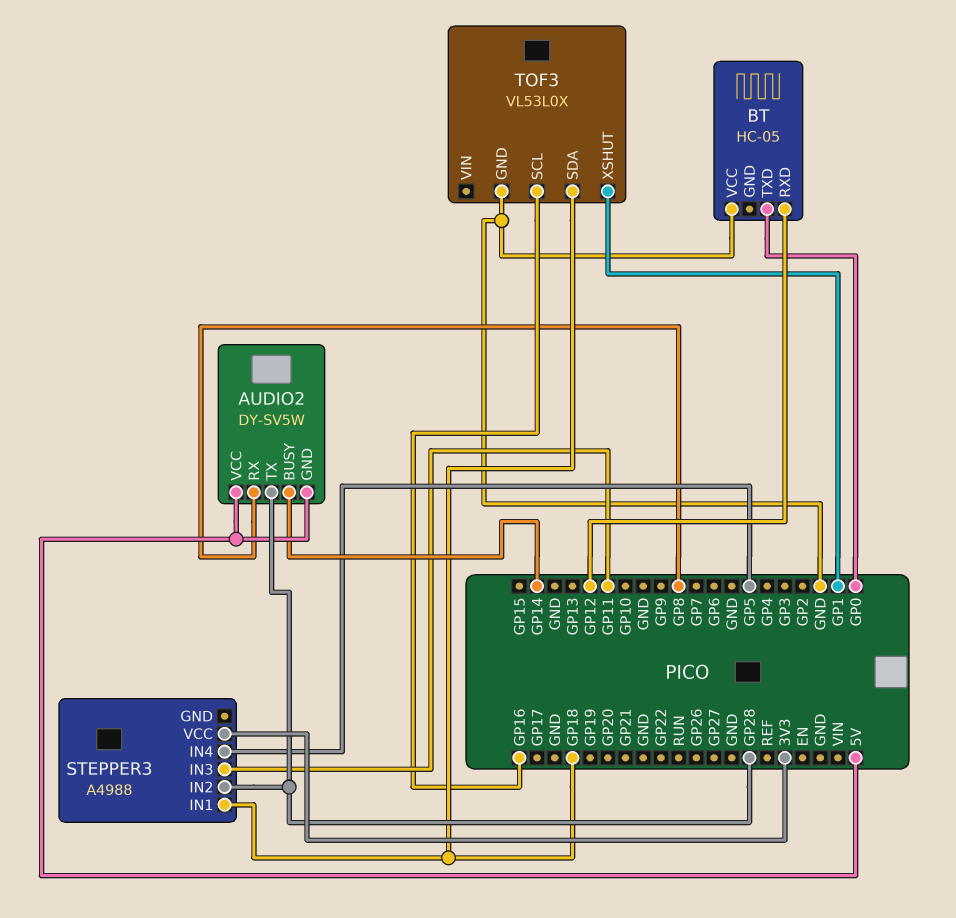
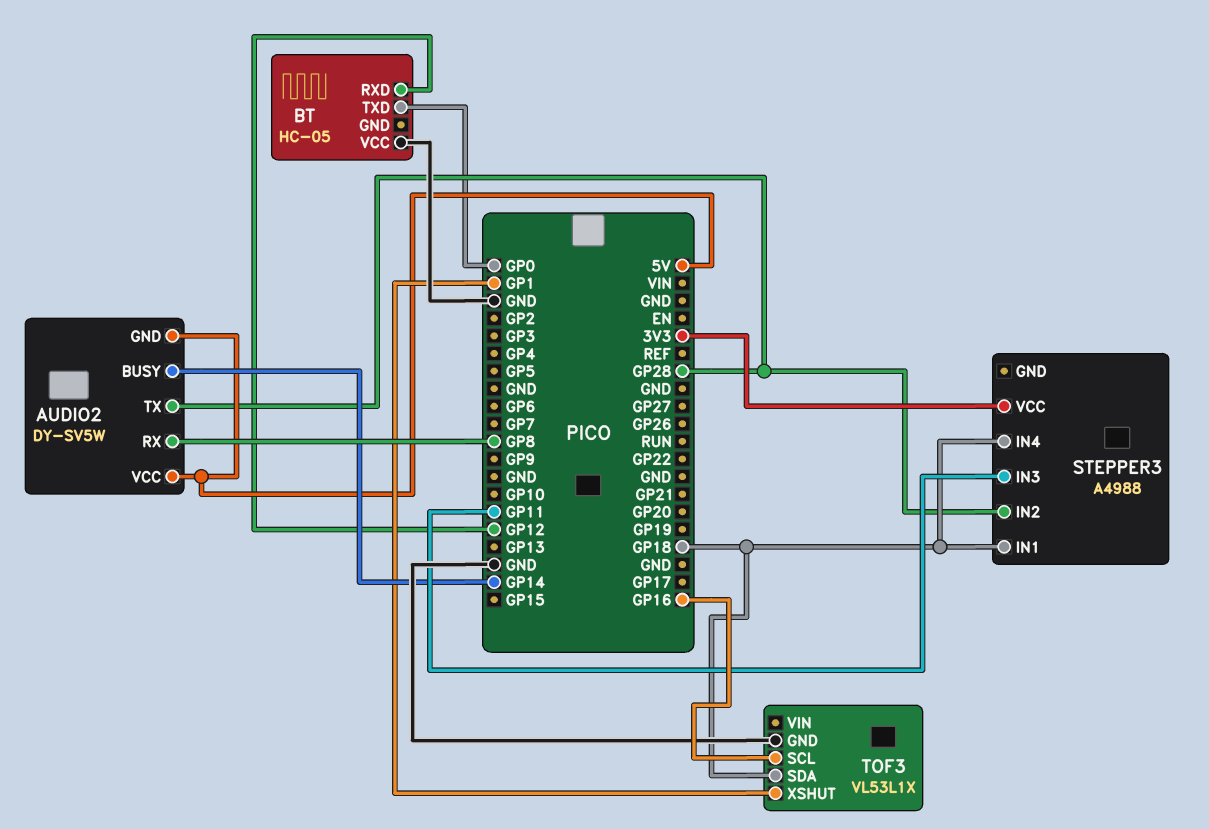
STEPPER3 pin IN4: GP5 -> GP18
TOF3: VL53L0X -> VL53L1X

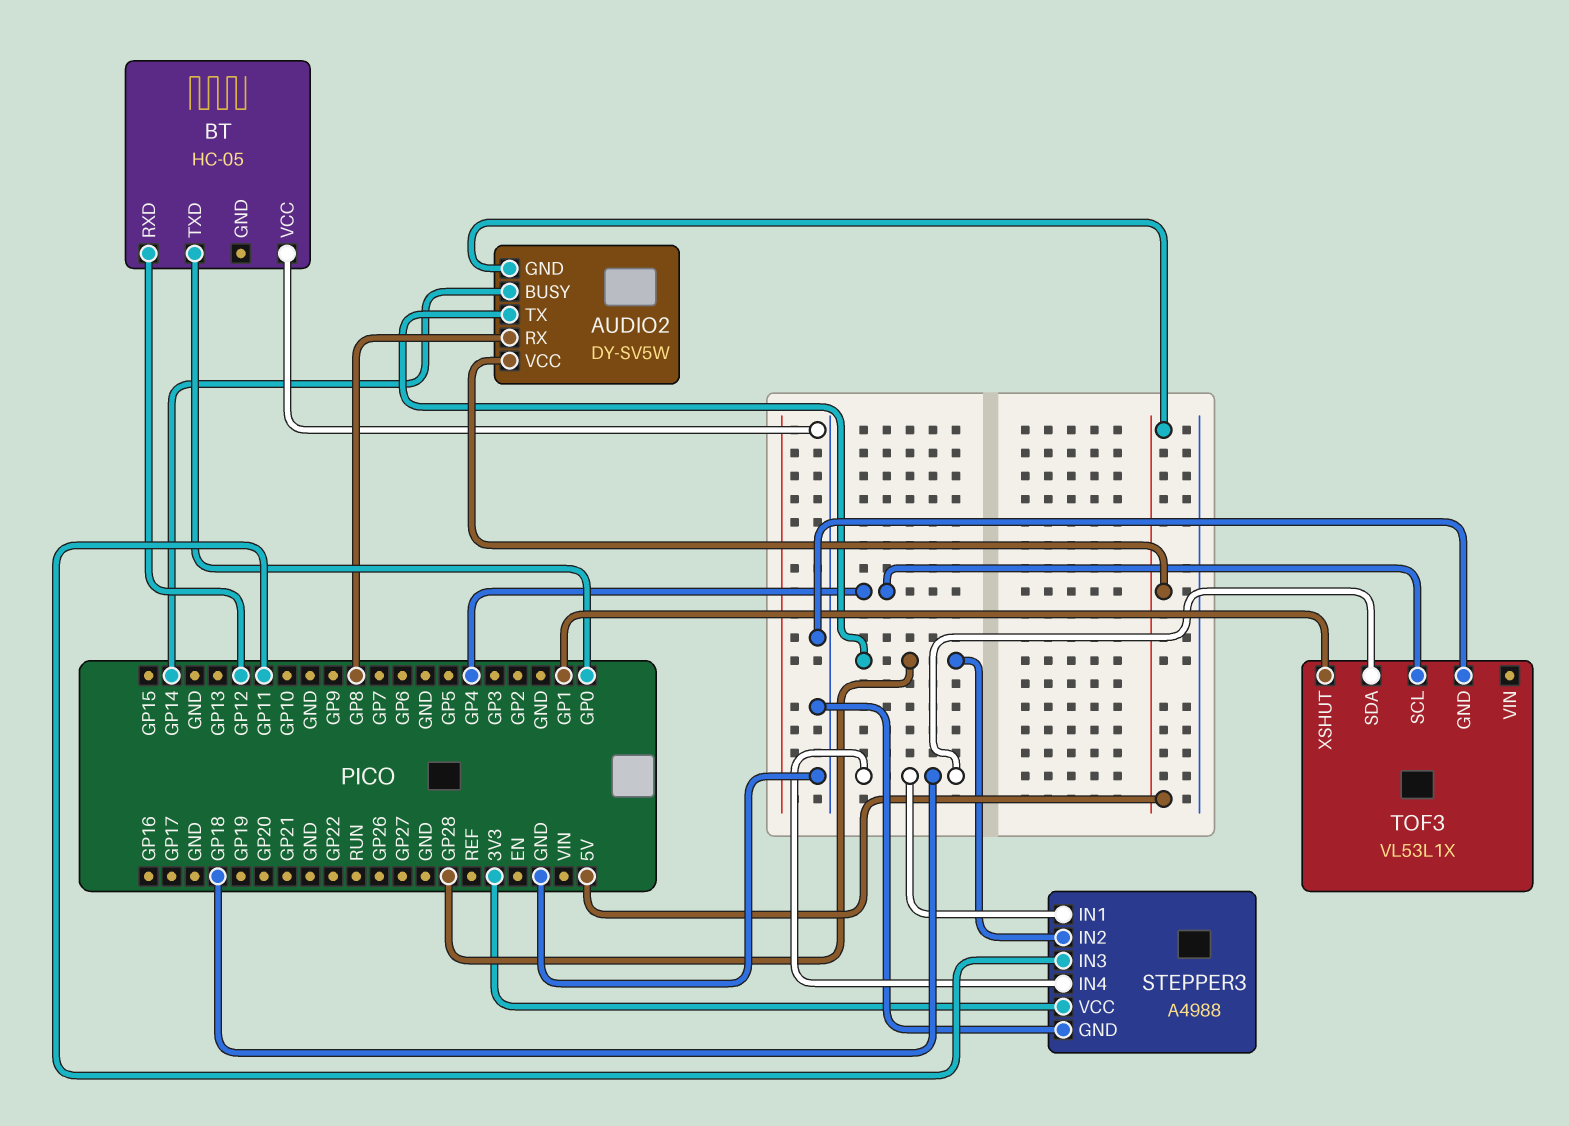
STEPPER3 pin GND: none -> GND
TOF3 pin SCL: GP16 -> GP4

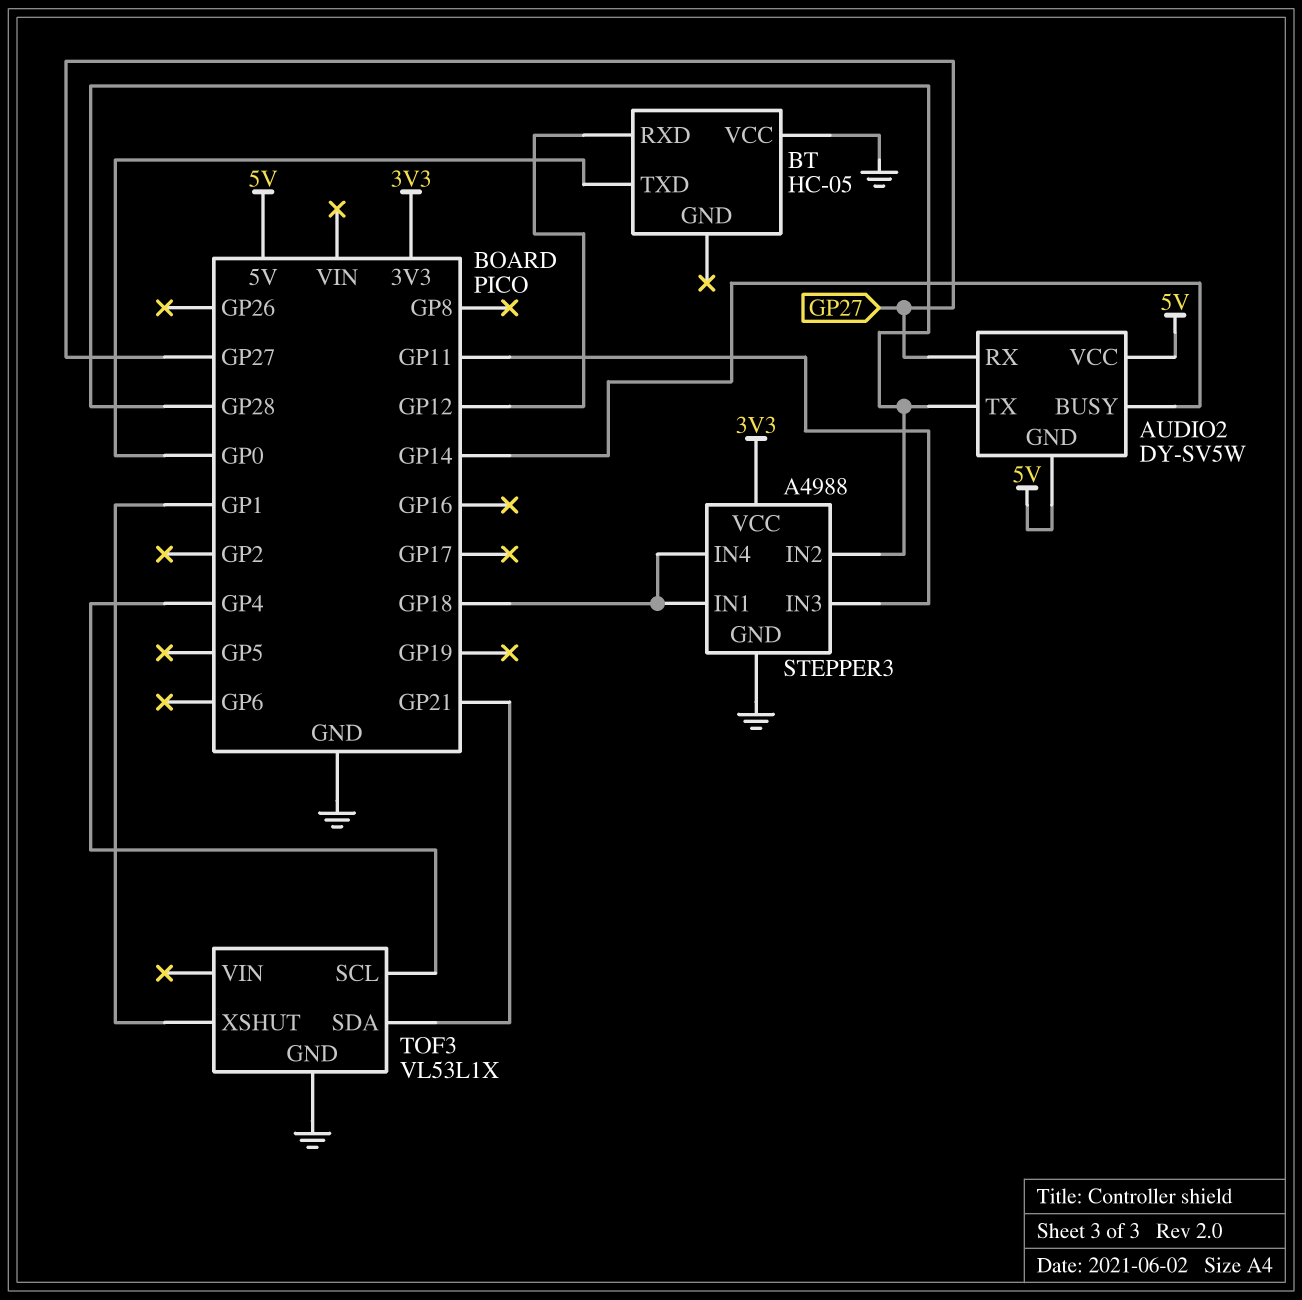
AUDIO2 pin RX: GP8 -> GP27
TOF3 pin SDA: GP18 -> GP21

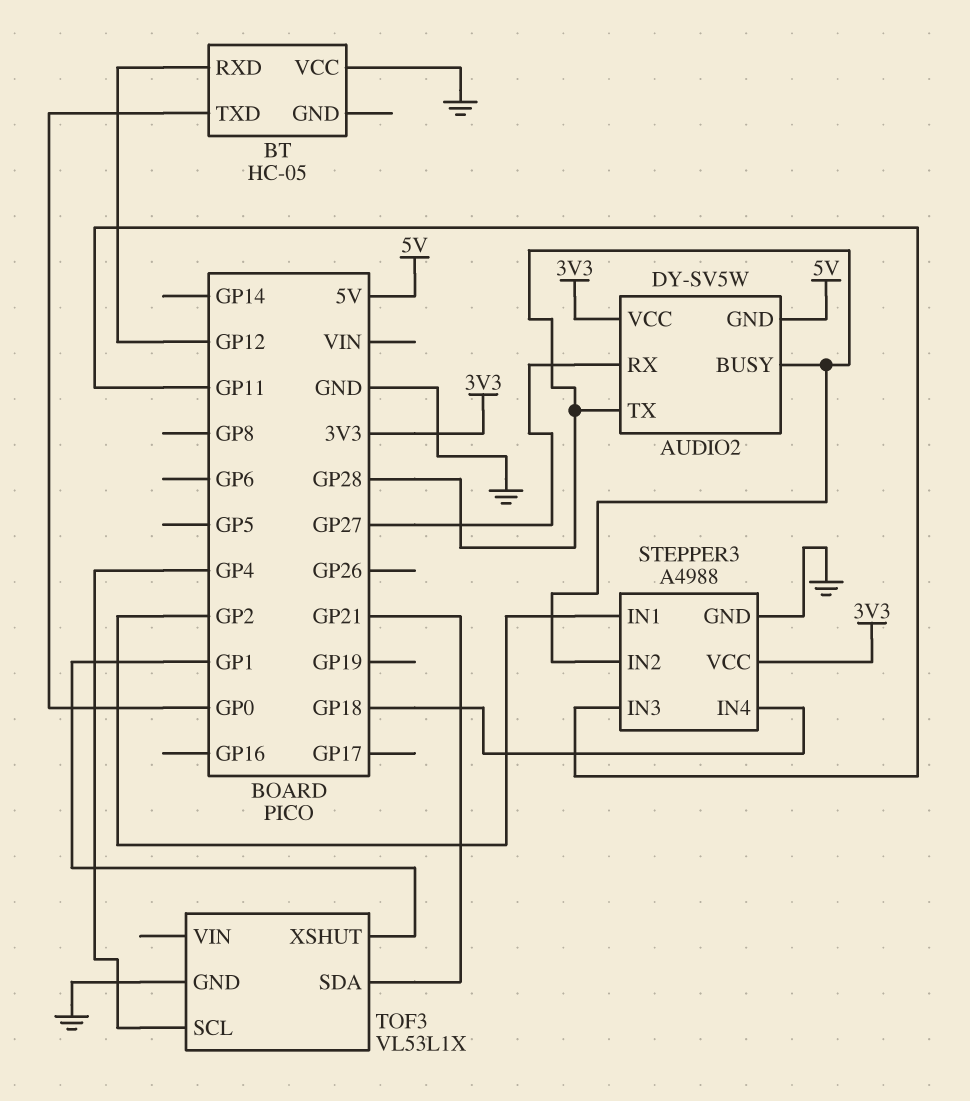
AUDIO2 pin BUSY: GP14 -> GP28
AUDIO2 pin VCC: 5V -> 3V3
STEPPER3 pin IN1: GP18 -> GP2

